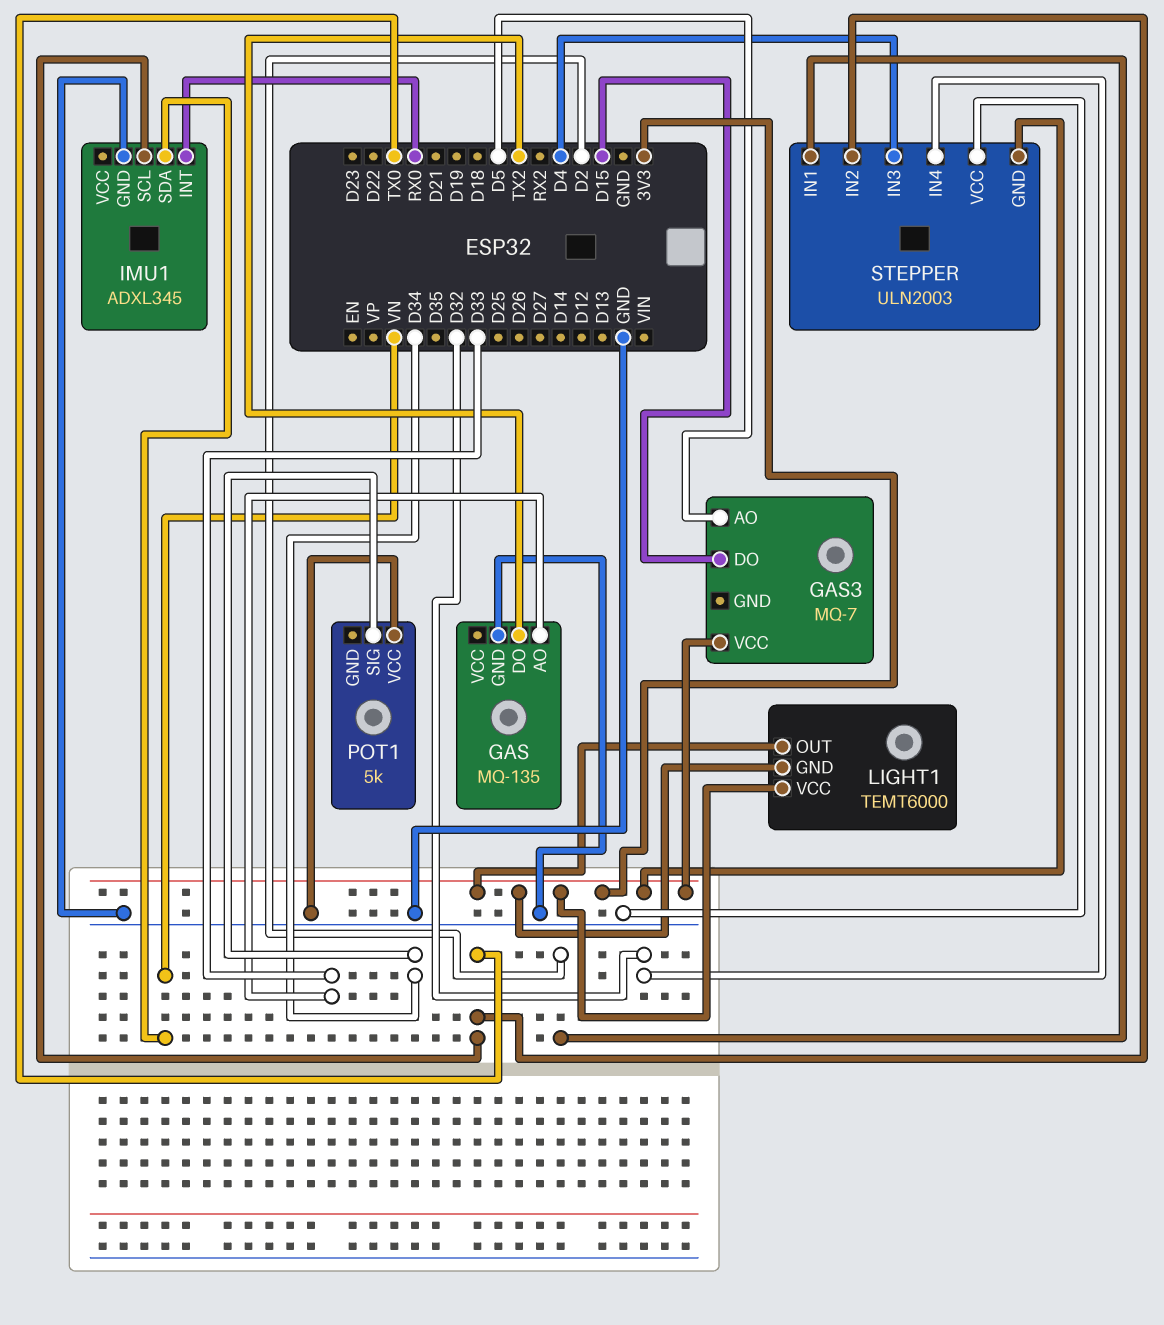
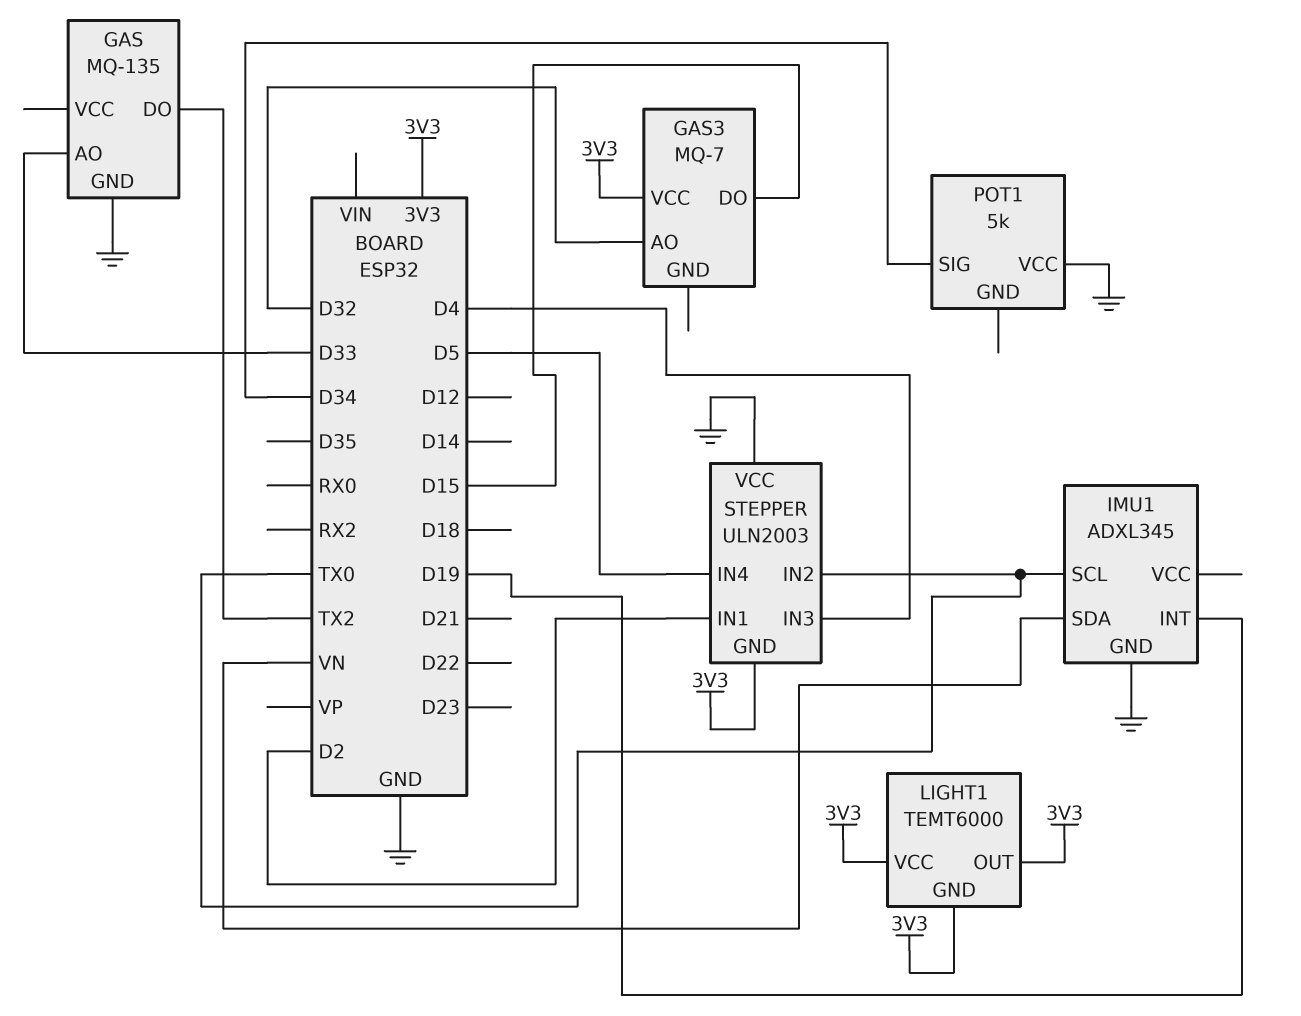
GAS3 pin AO: D5 -> D32
IMU1 pin INT: RX0 -> D19
STEPPER pin IN4: D32 -> D5

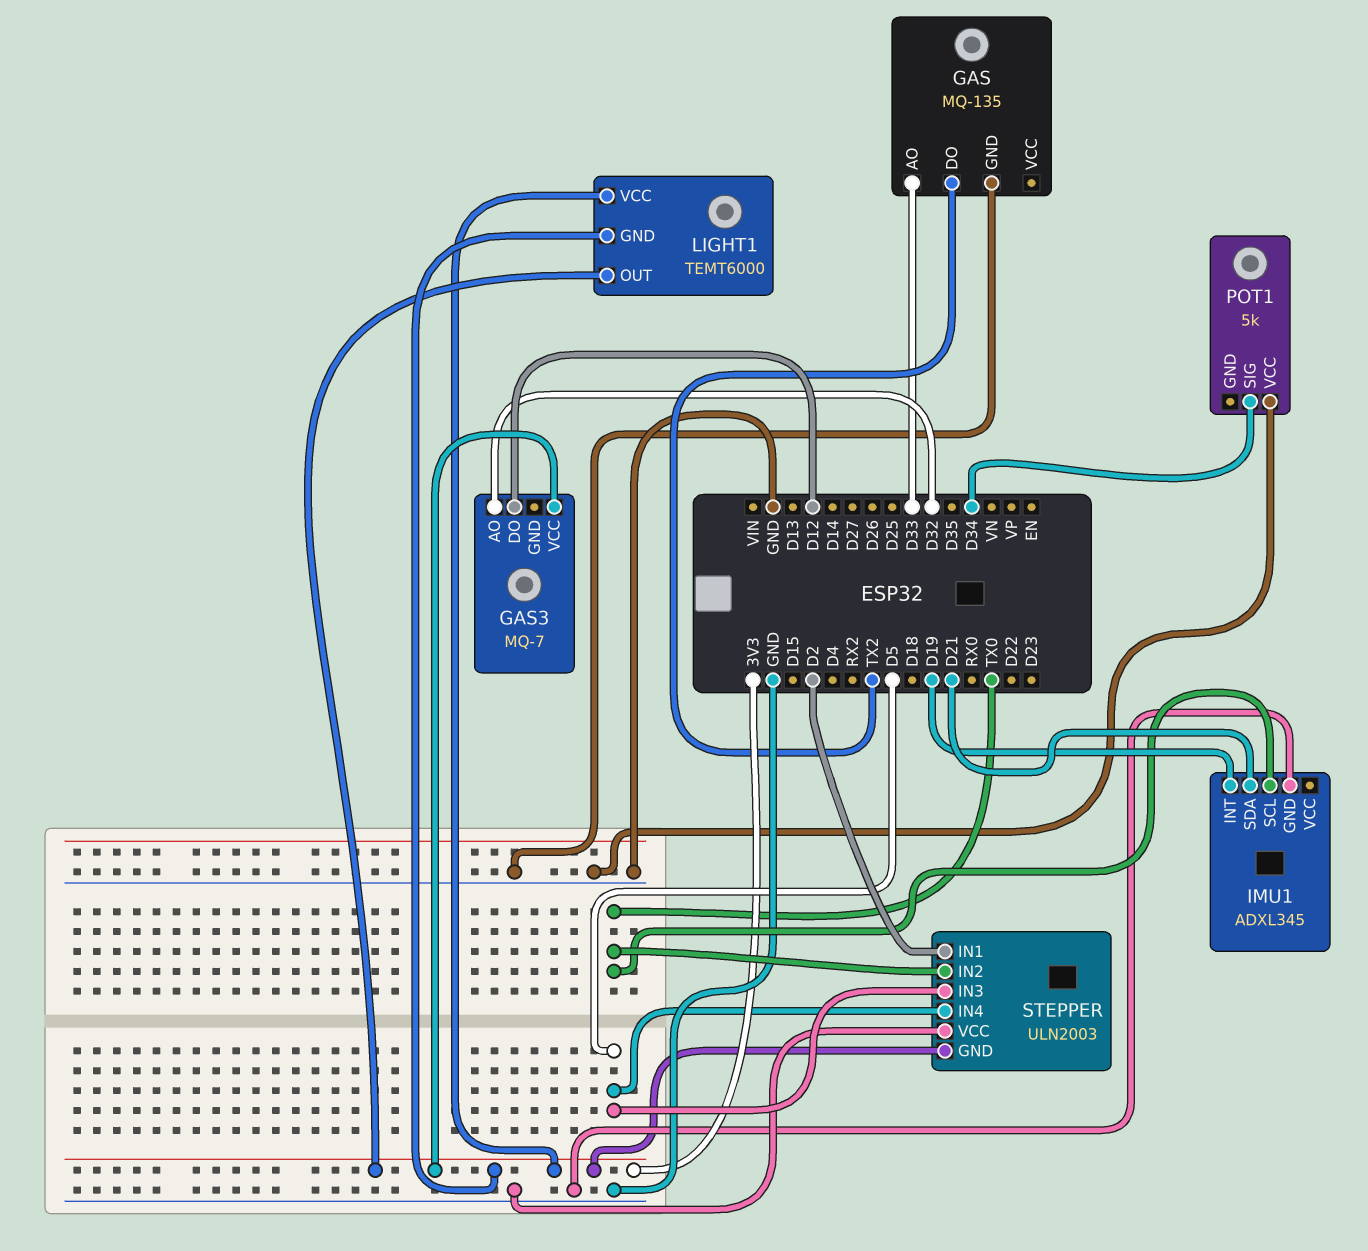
GAS3 pin DO: D15 -> D12
IMU1 pin SDA: VN -> D21
STEPPER pin IN3: D4 -> D5

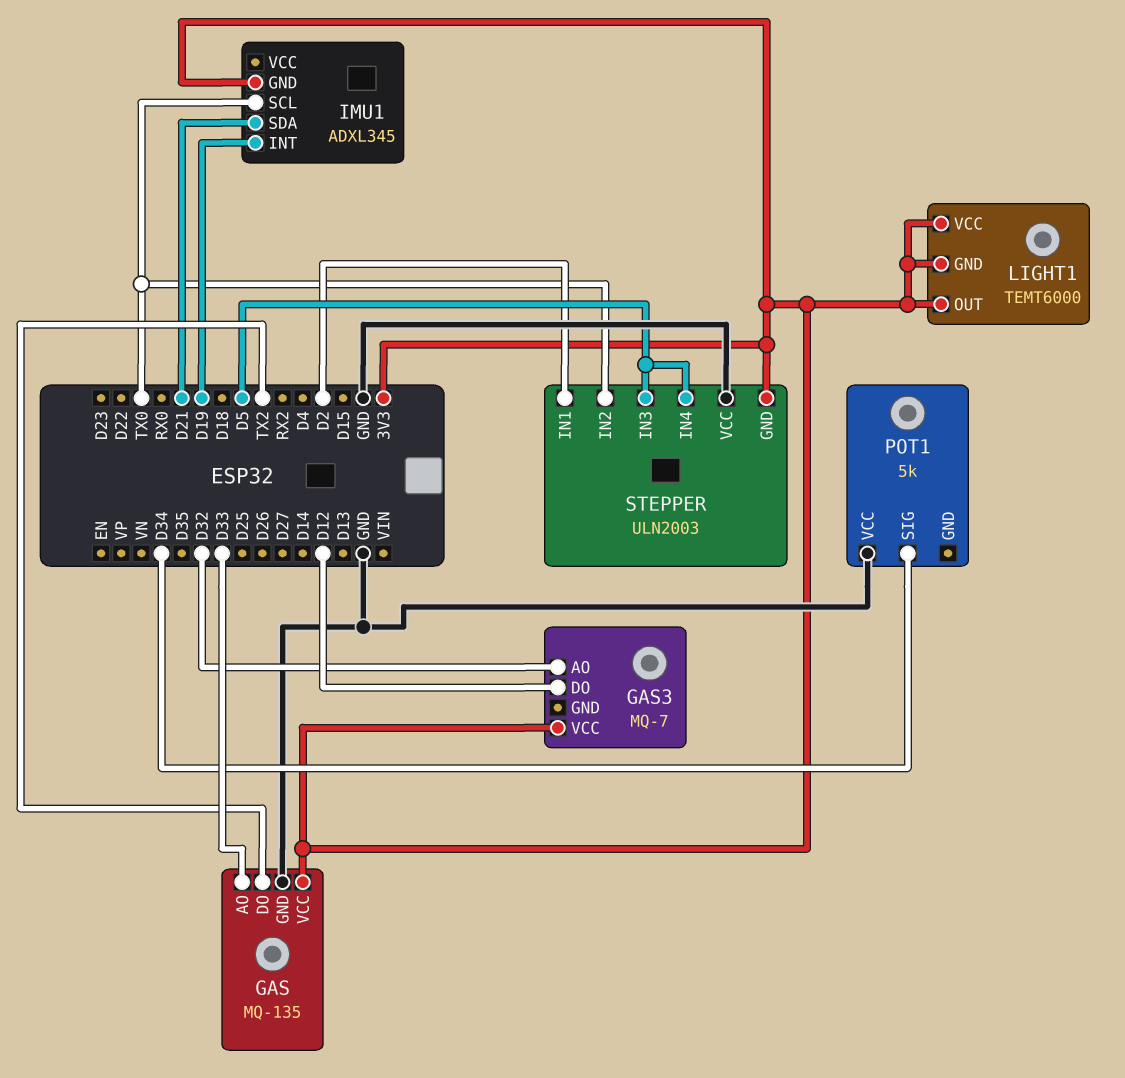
GAS pin VCC: none -> 3V3
IMU1 pin GND: GND -> 3V3

